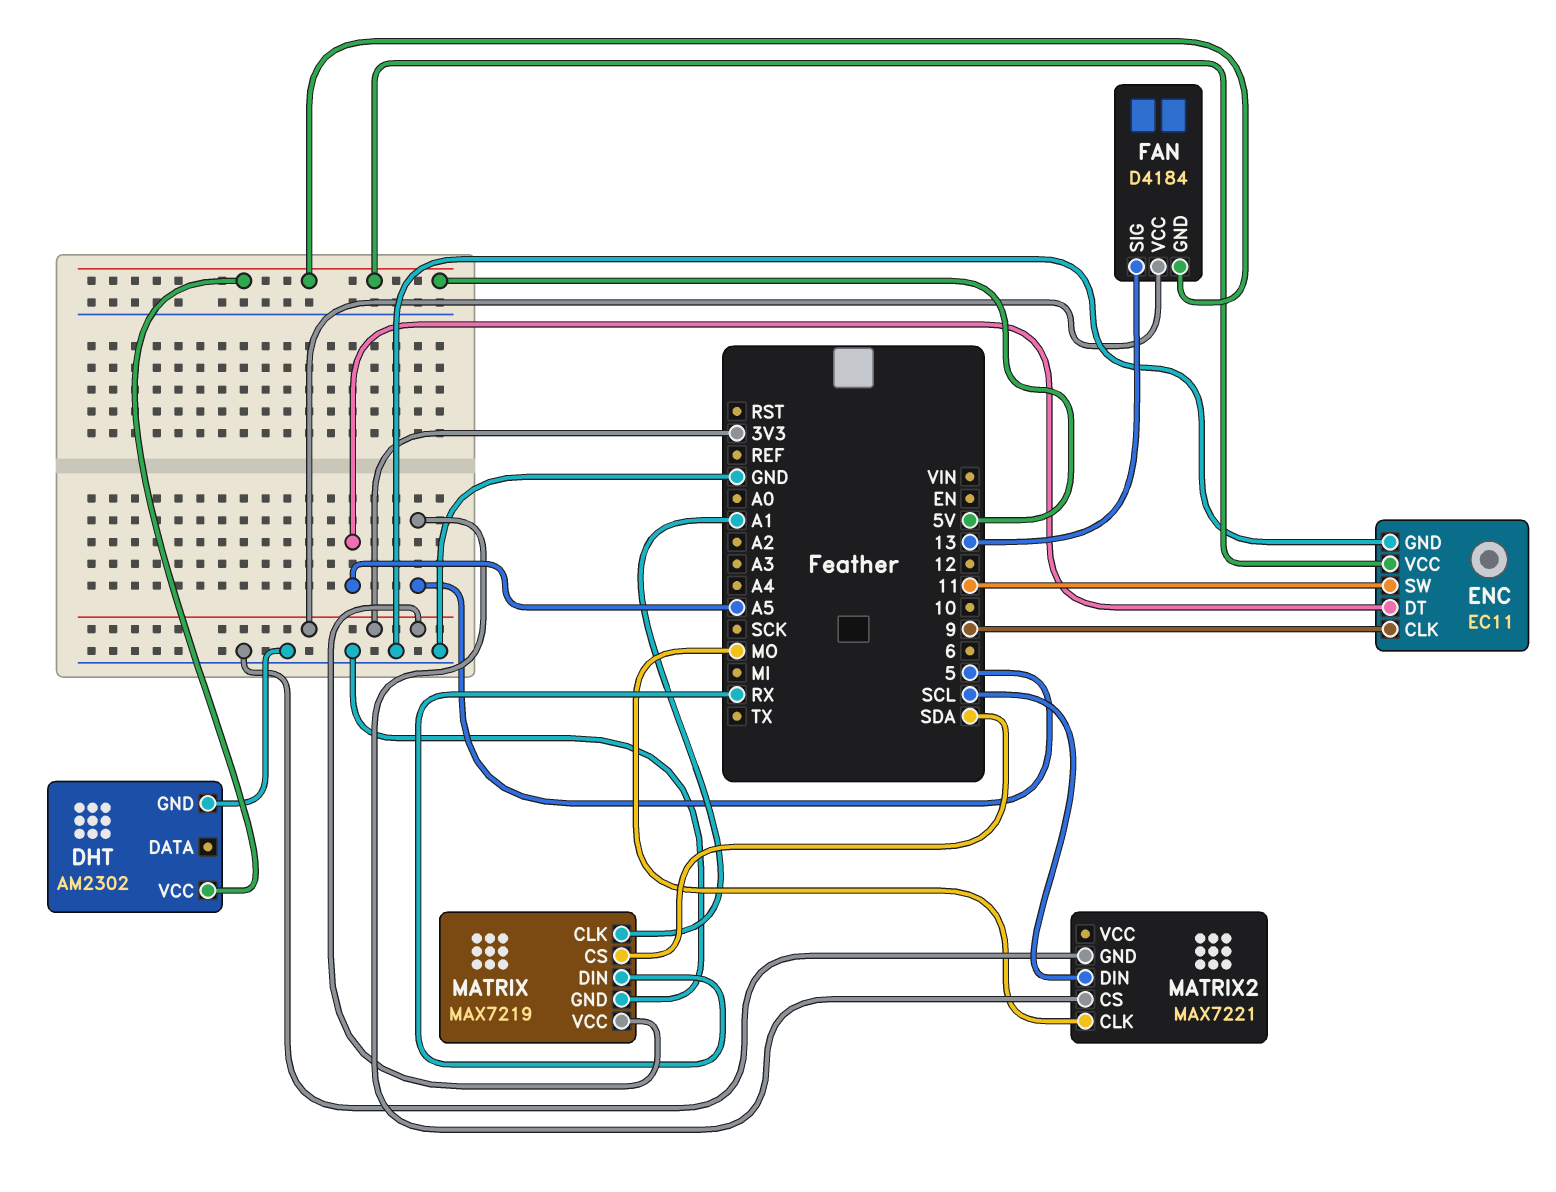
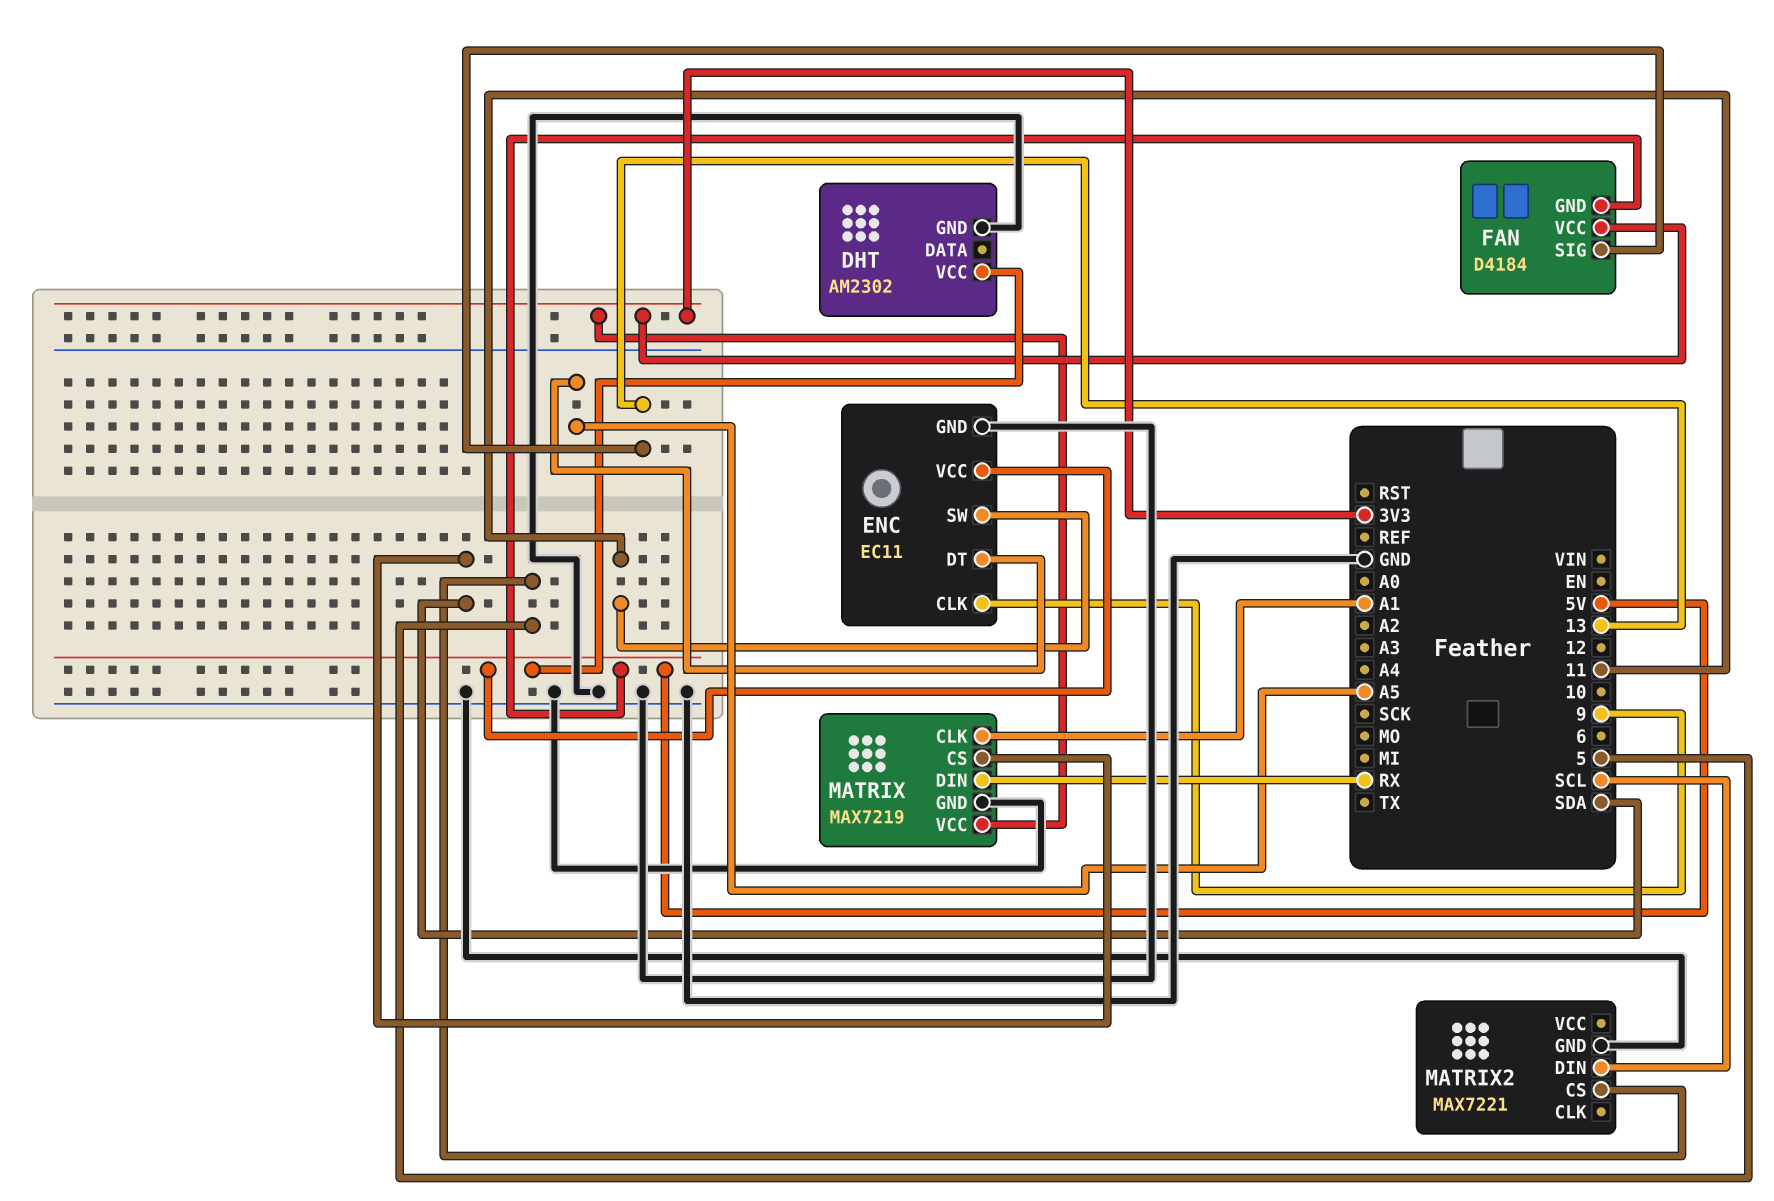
MATRIX2 pin CLK: MO -> none

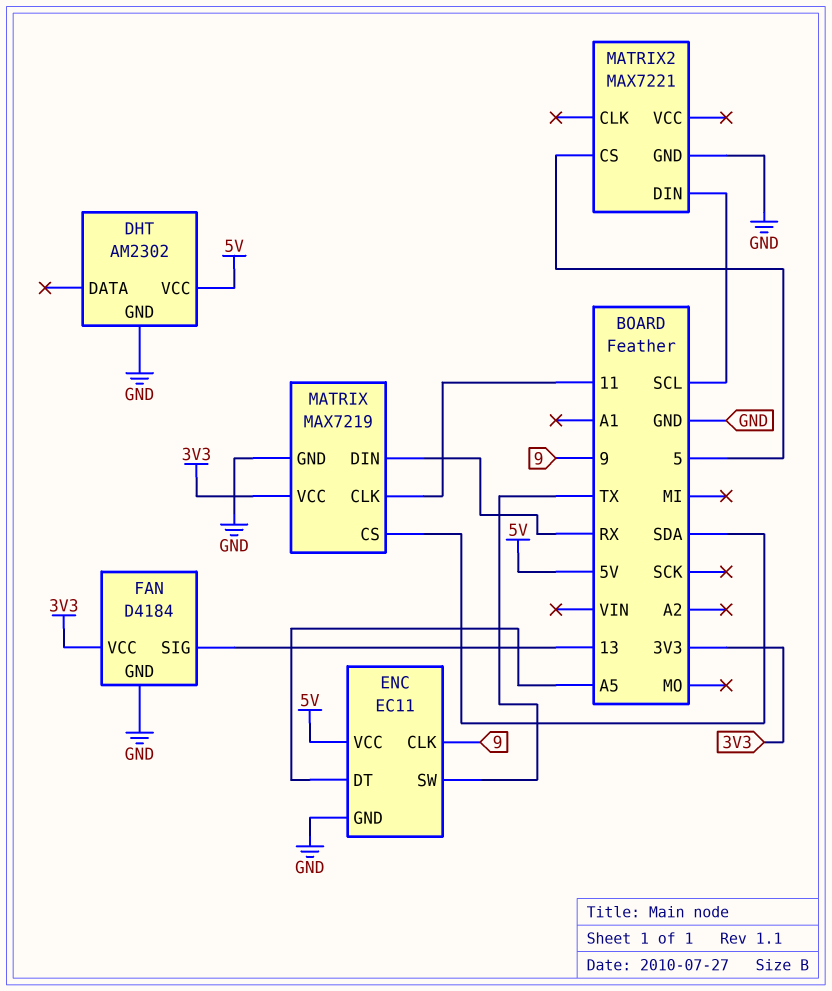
ENC pin SW: 11 -> TX
FAN pin GND: 5V -> GND
MATRIX pin CLK: A1 -> 11

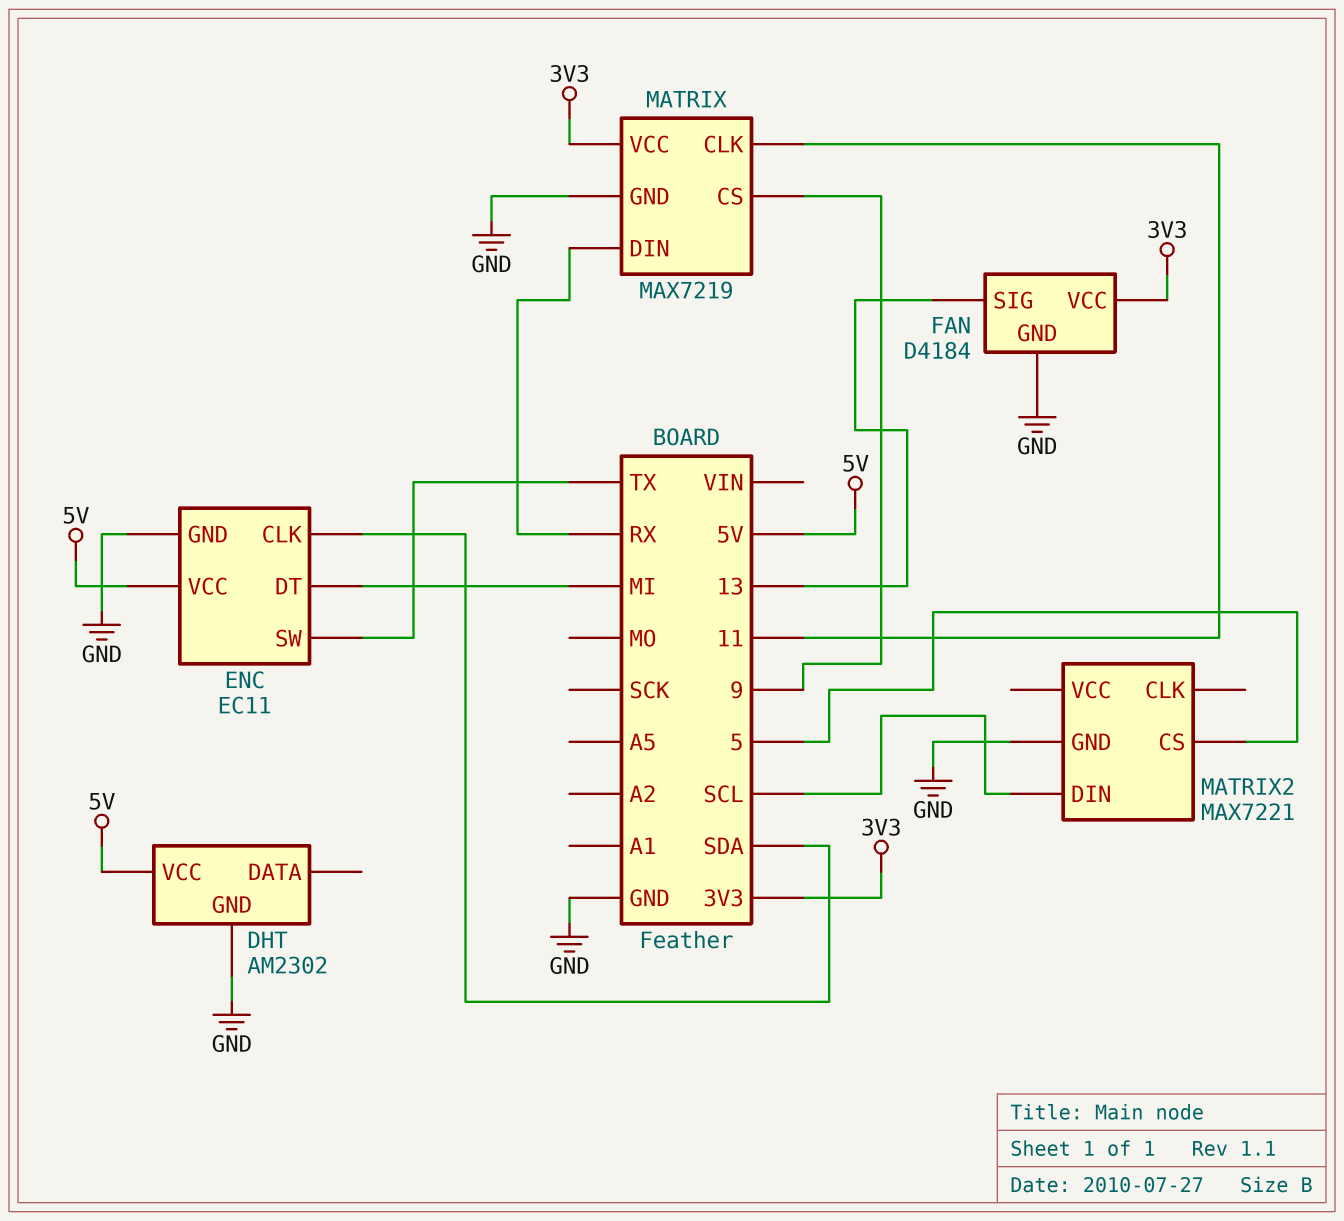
ENC pin CLK: 9 -> SDA
ENC pin DT: A5 -> MI
MATRIX pin CS: SDA -> 9

